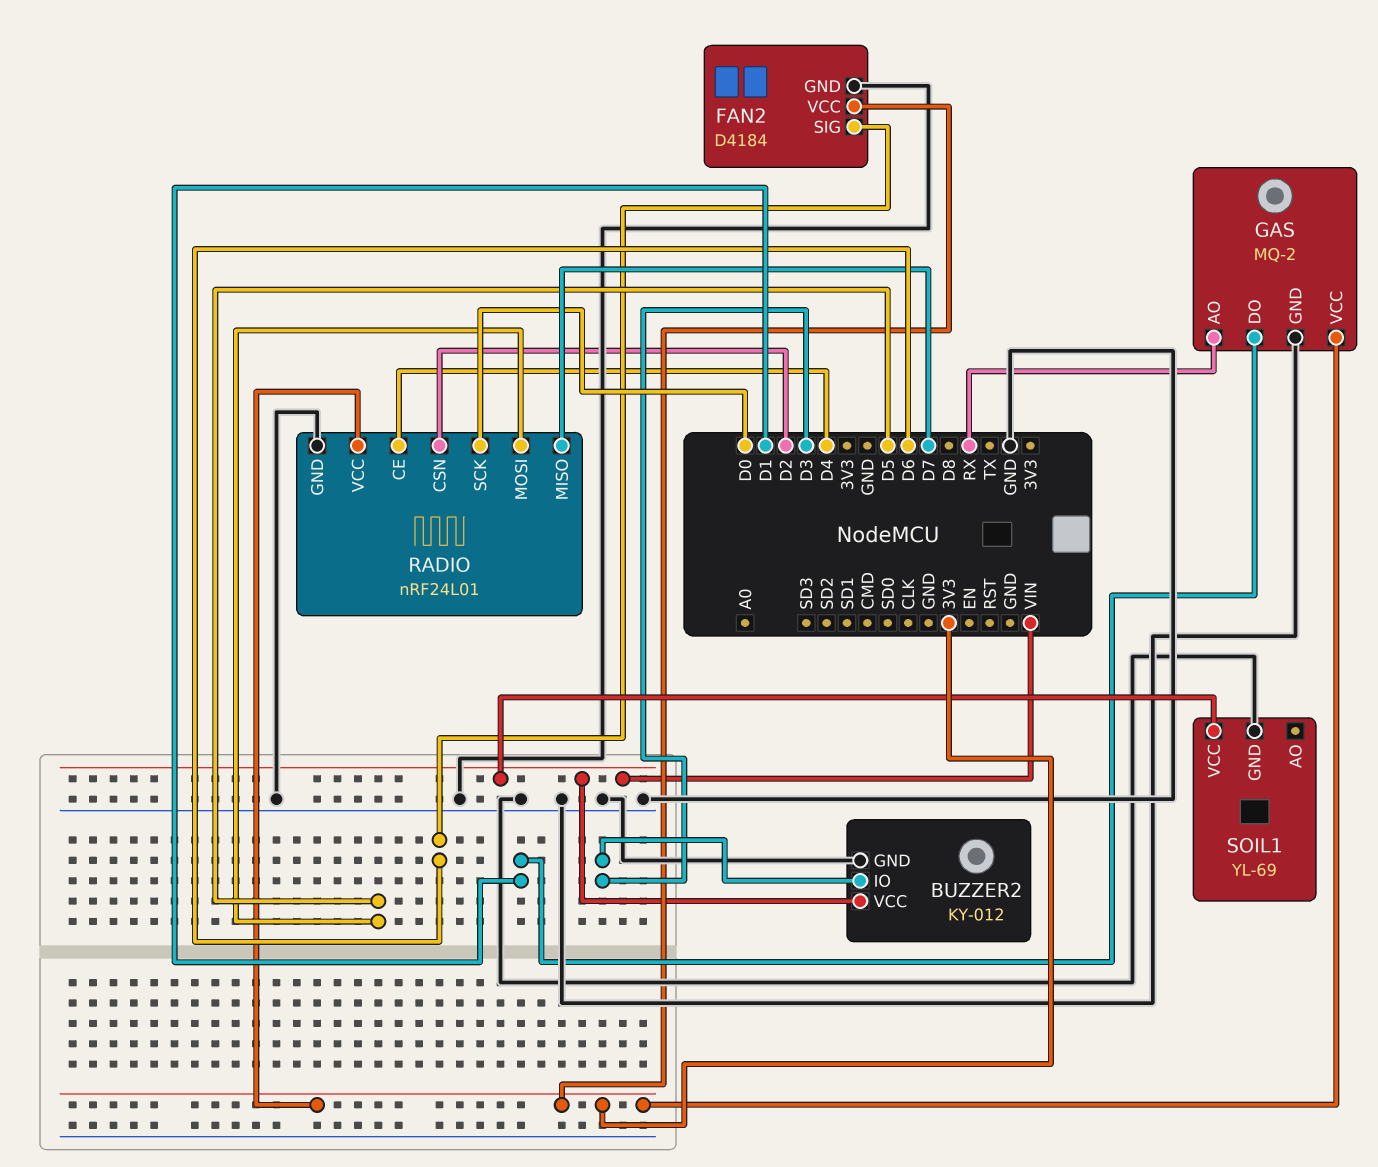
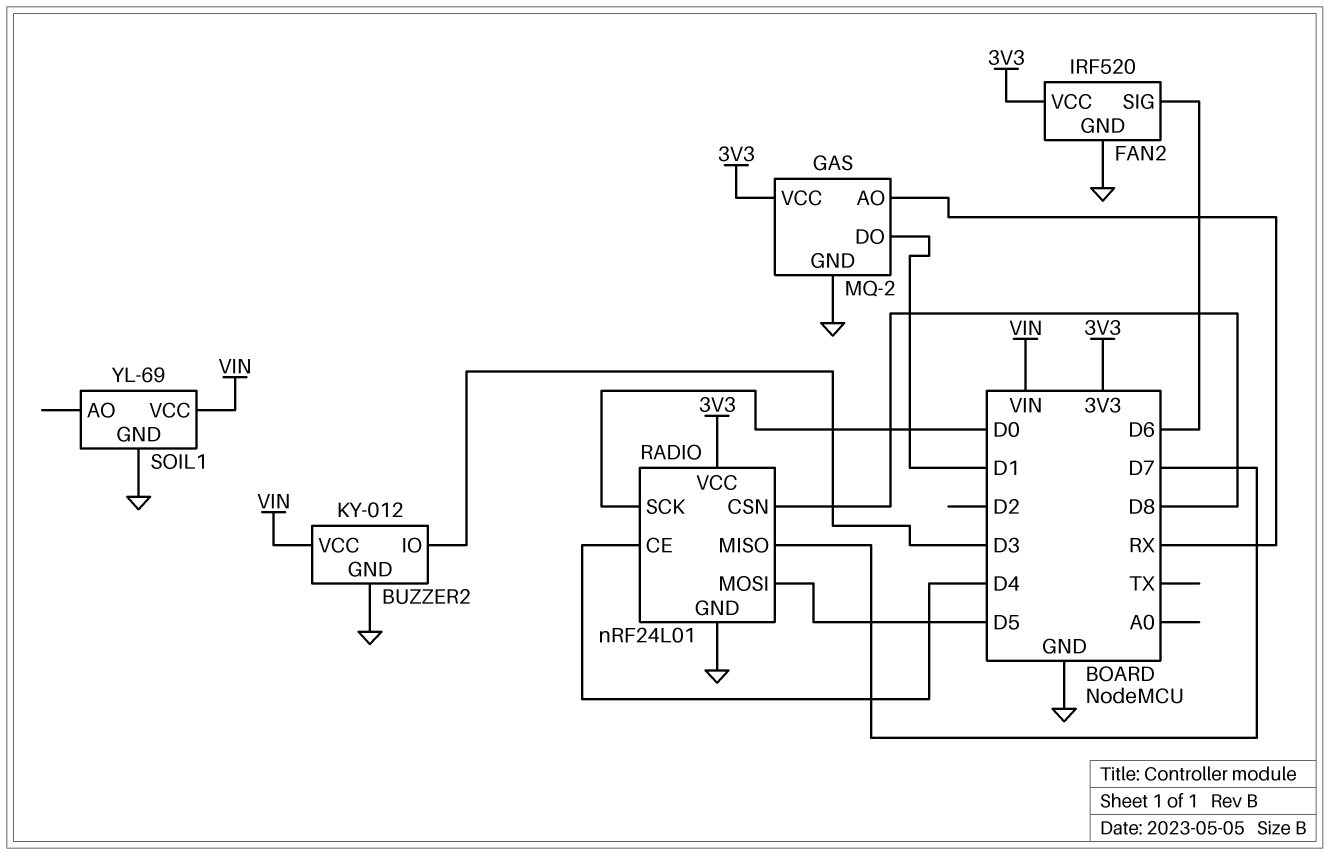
FAN2: D4184 -> IRF520
RADIO pin CSN: D2 -> D8

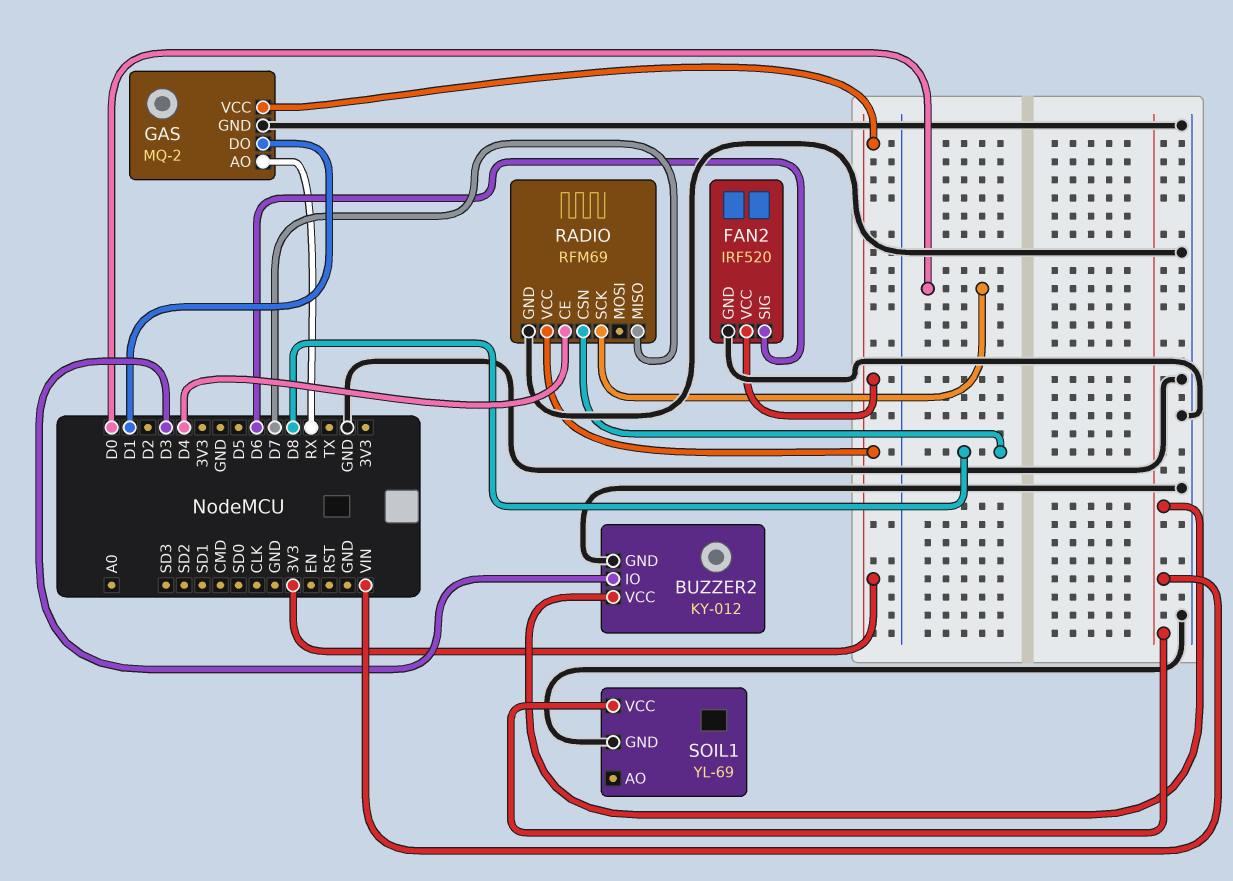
RADIO: nRF24L01 -> RFM69
RADIO pin MOSI: D5 -> none

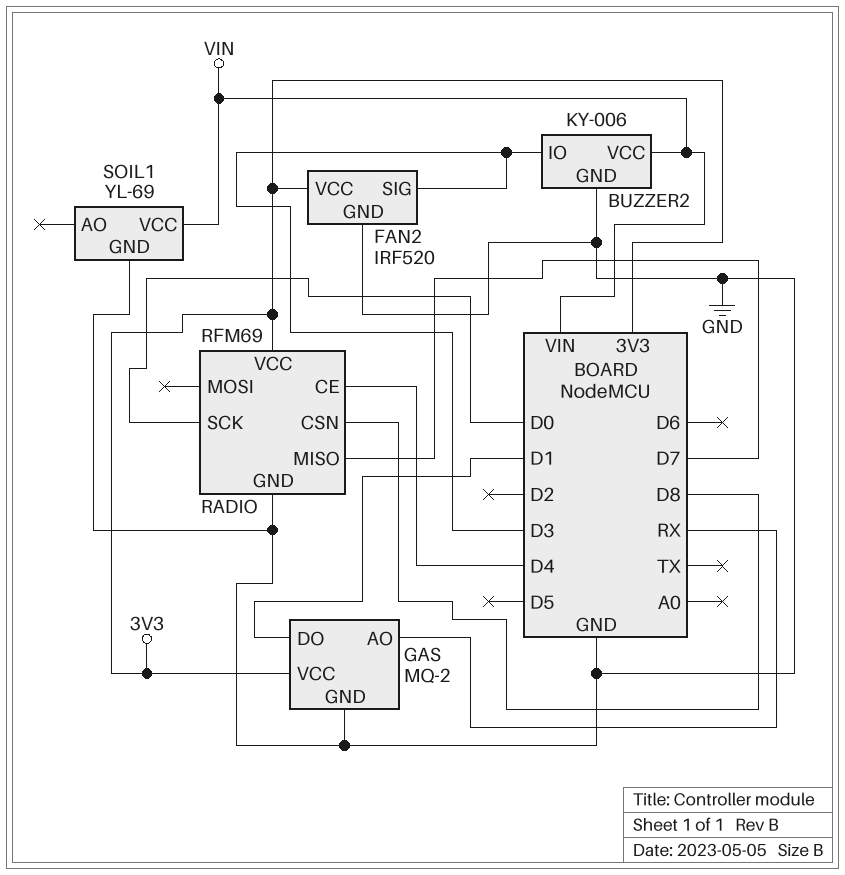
BUZZER2: KY-012 -> KY-006
FAN2 pin SIG: D6 -> D3

